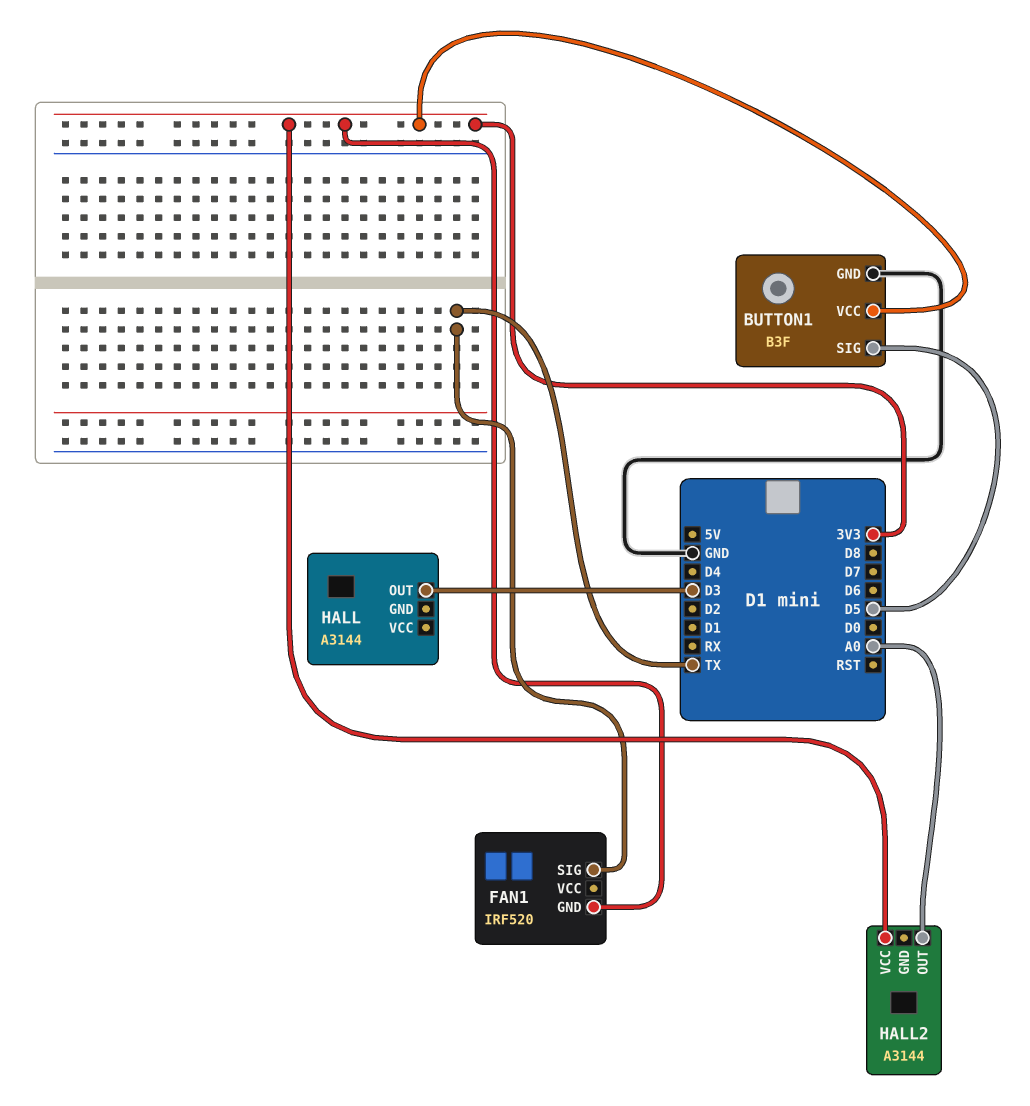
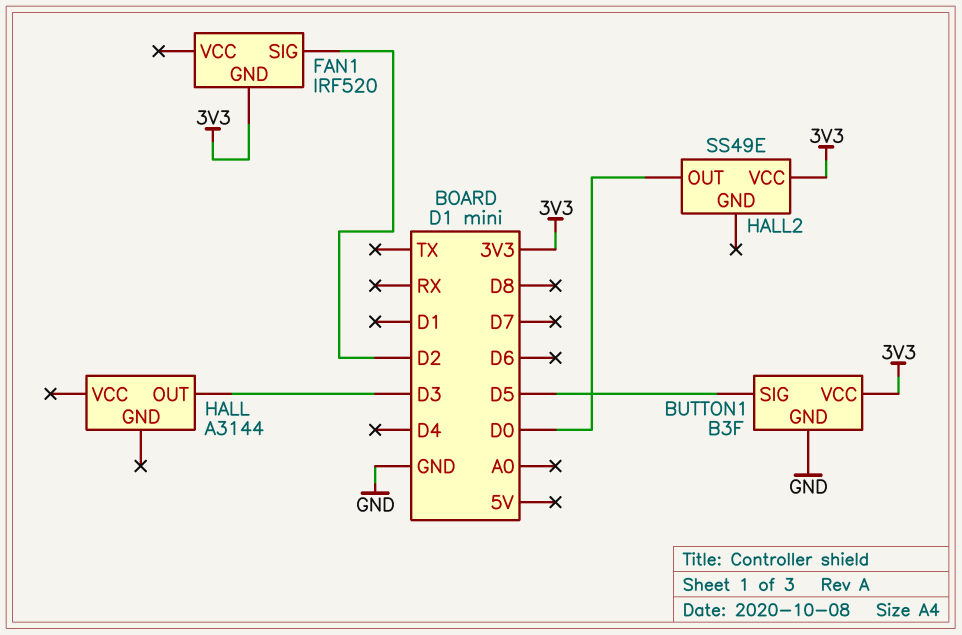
FAN1 pin SIG: TX -> D2
HALL2: A3144 -> SS49E
HALL2 pin OUT: A0 -> D0

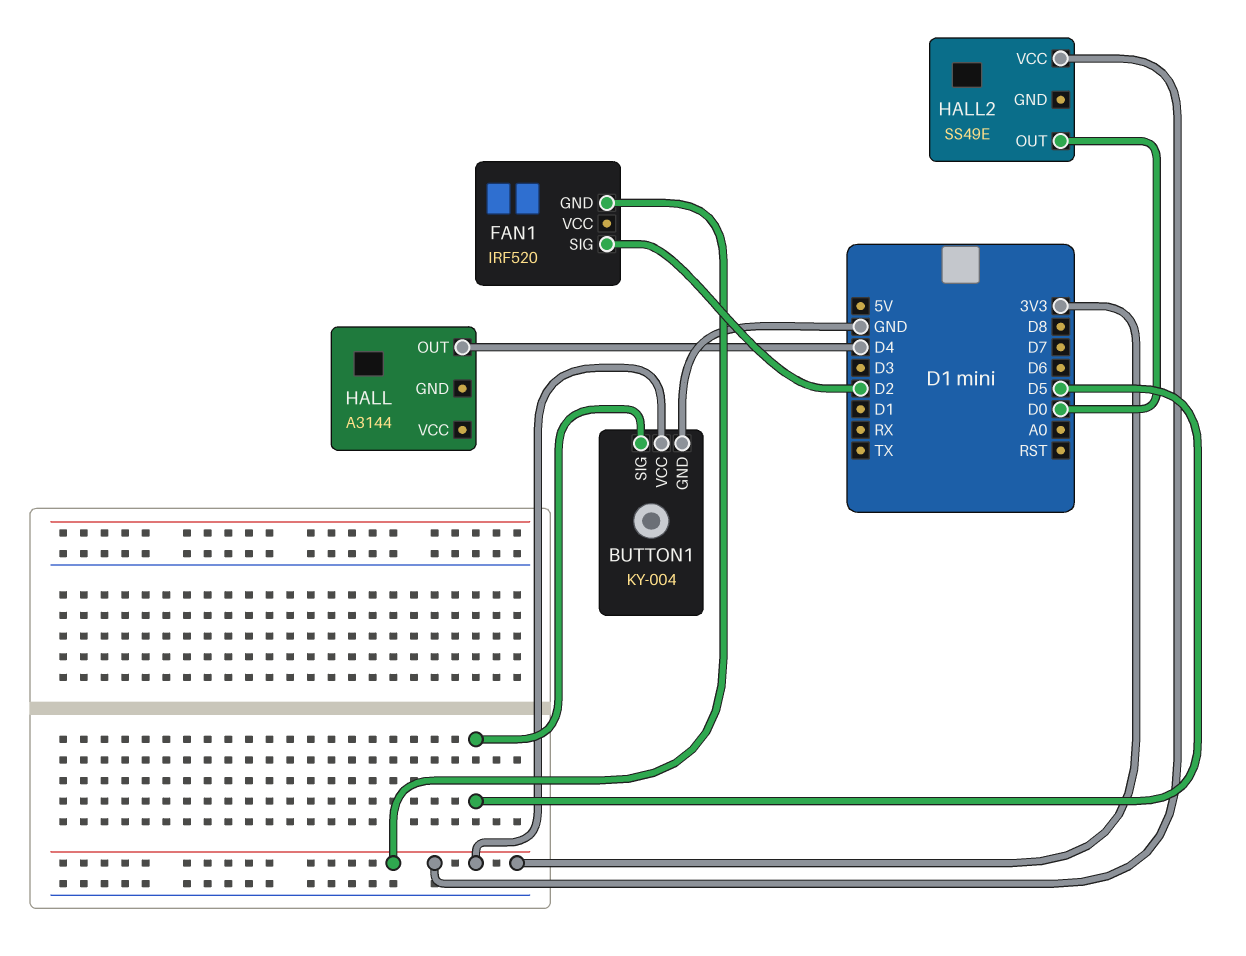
BUTTON1: B3F -> KY-004
HALL pin OUT: D3 -> D4

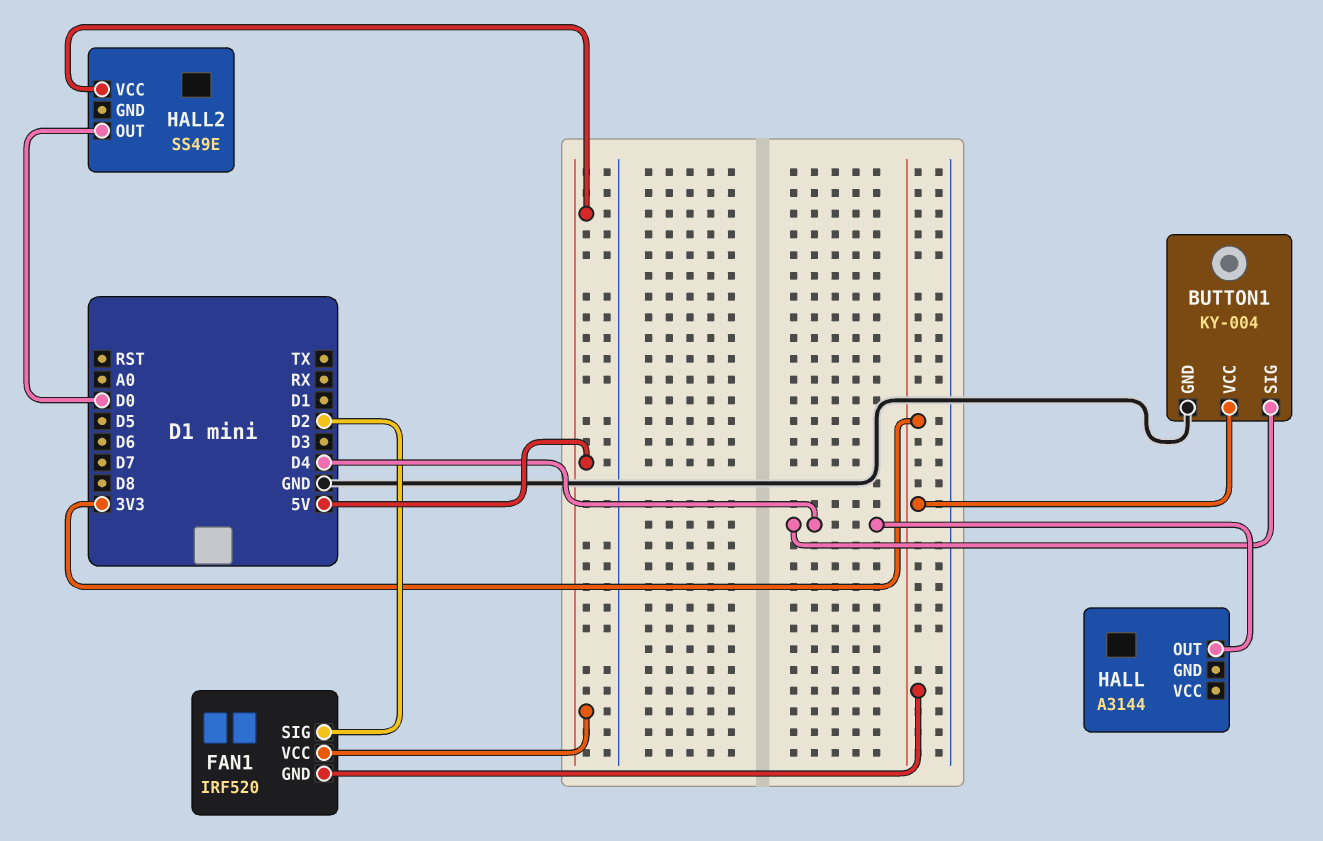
BUTTON1 pin SIG: D5 -> D4
FAN1 pin VCC: none -> 5V
HALL2 pin VCC: 3V3 -> 5V

